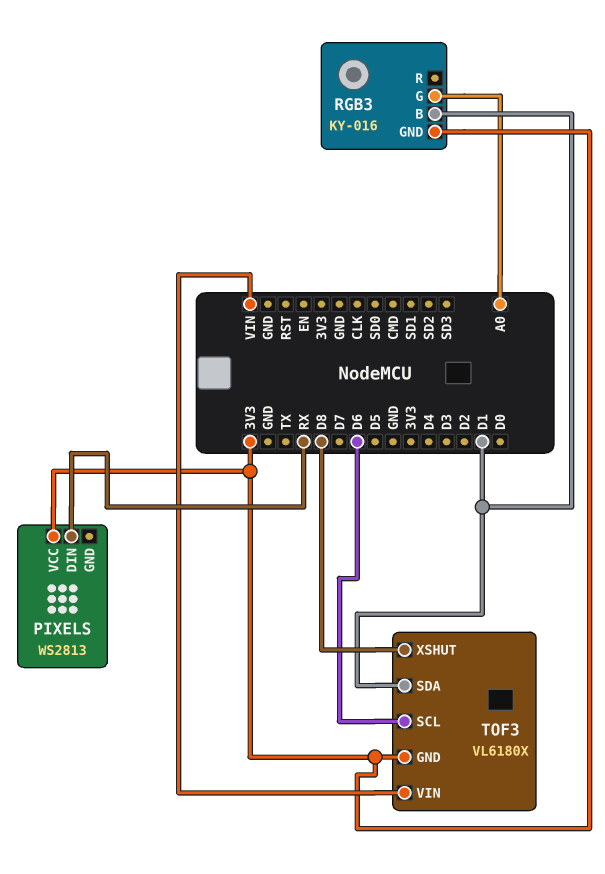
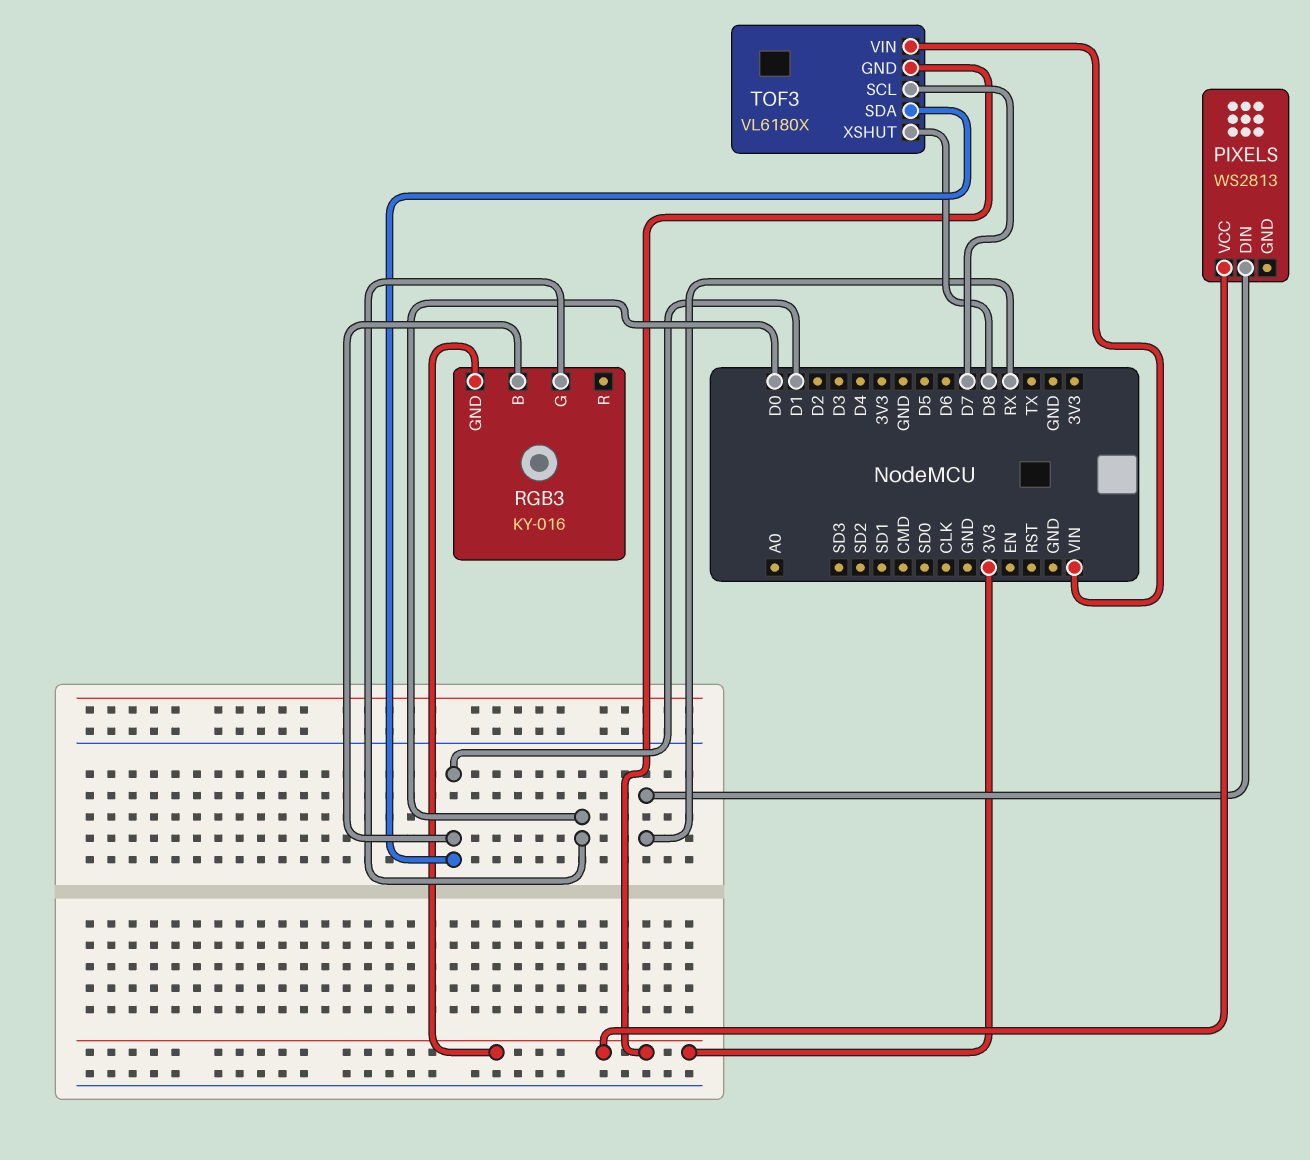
RGB3 pin G: A0 -> D0
TOF3 pin SCL: D6 -> D7

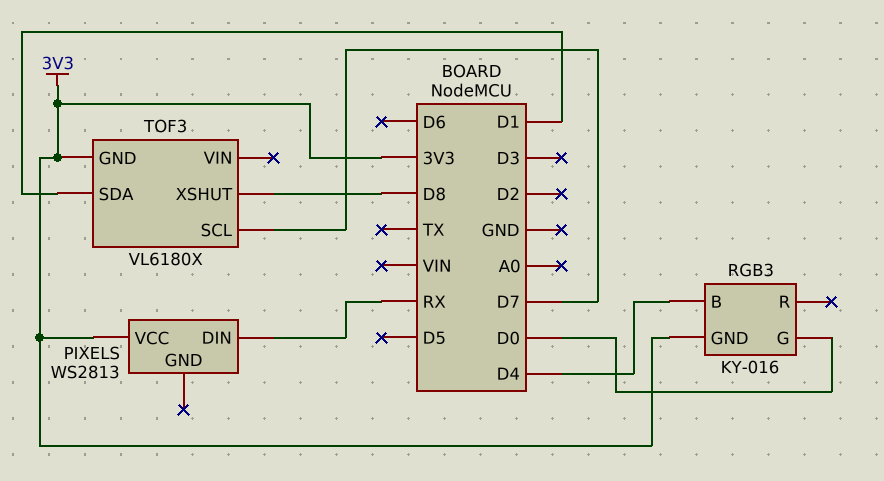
RGB3 pin B: D1 -> D4
TOF3 pin VIN: VIN -> none

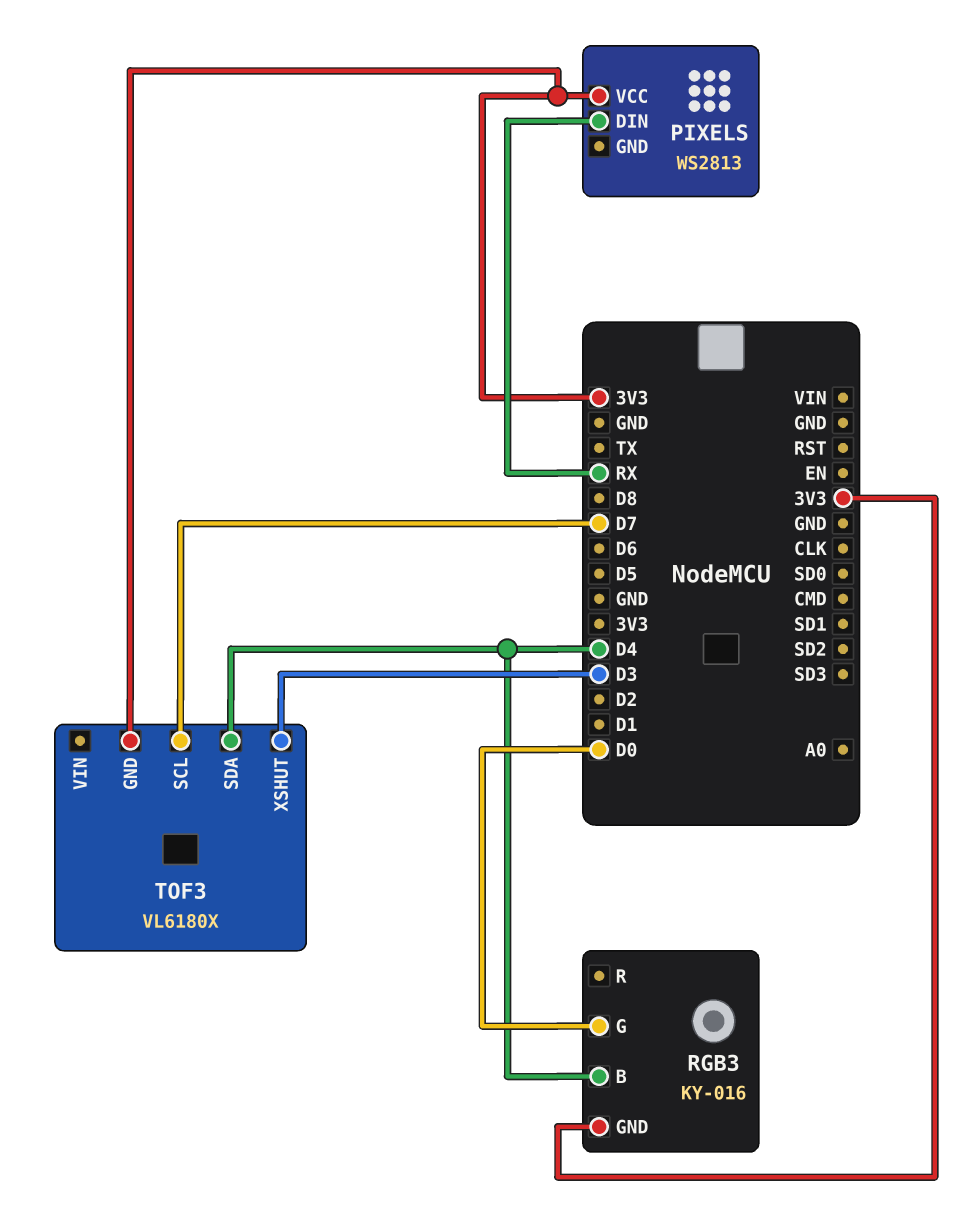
TOF3 pin SDA: D1 -> D4
TOF3 pin XSHUT: D8 -> D3

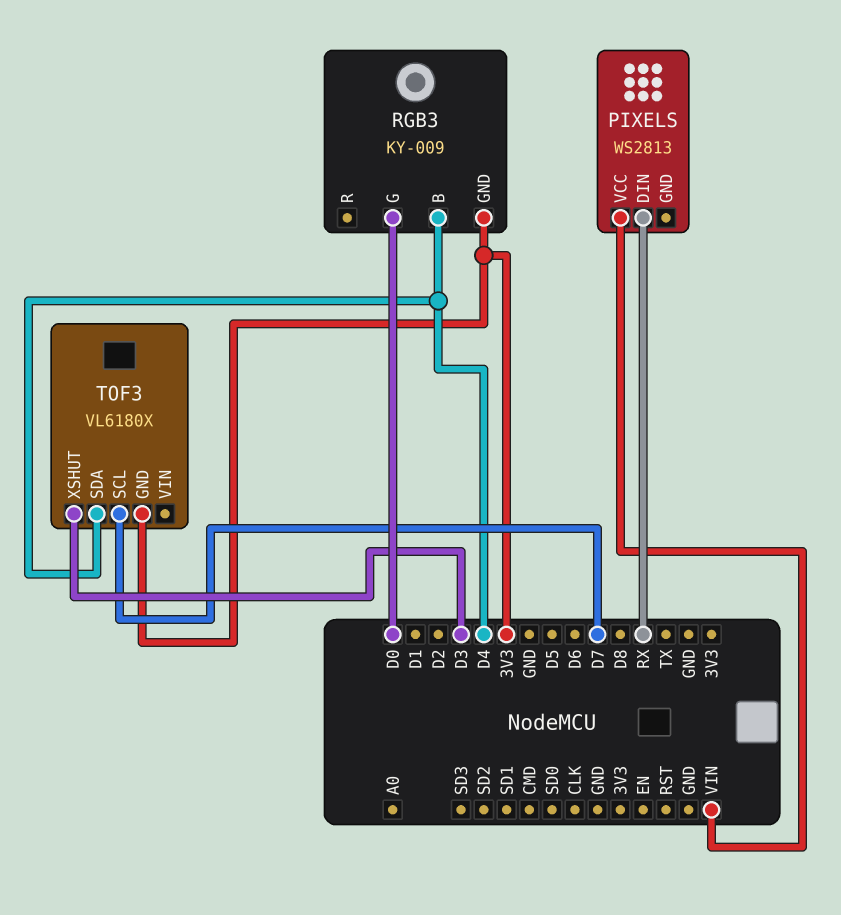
PIXELS pin VCC: 3V3 -> VIN
RGB3: KY-016 -> KY-009

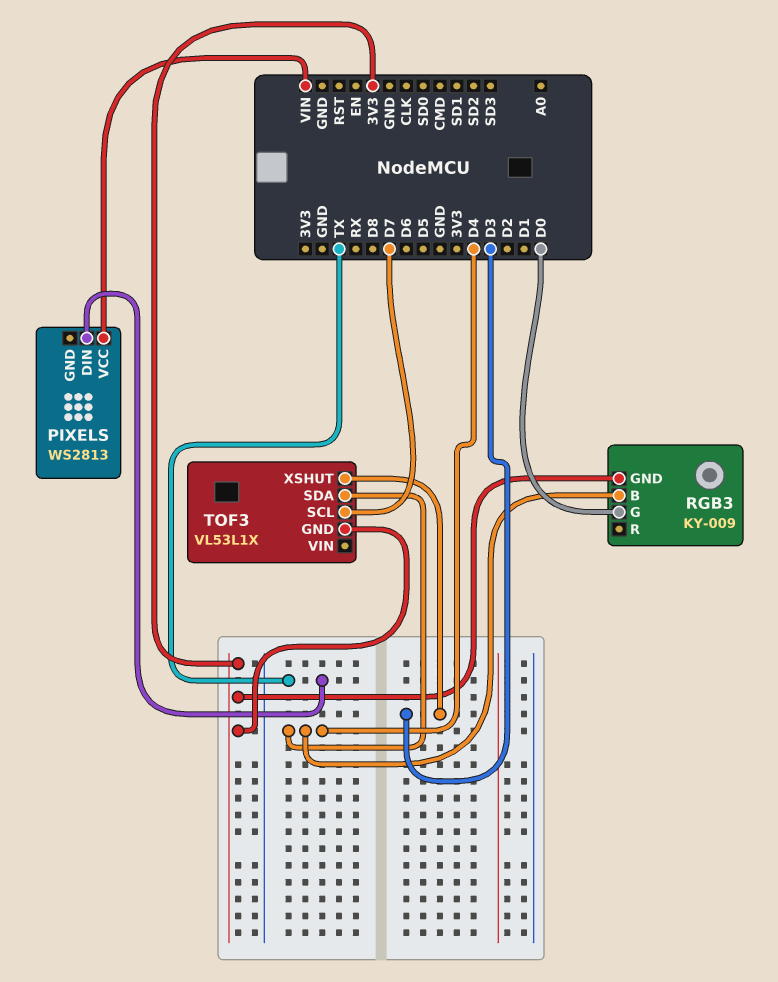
PIXELS pin DIN: RX -> TX
TOF3: VL6180X -> VL53L1X

